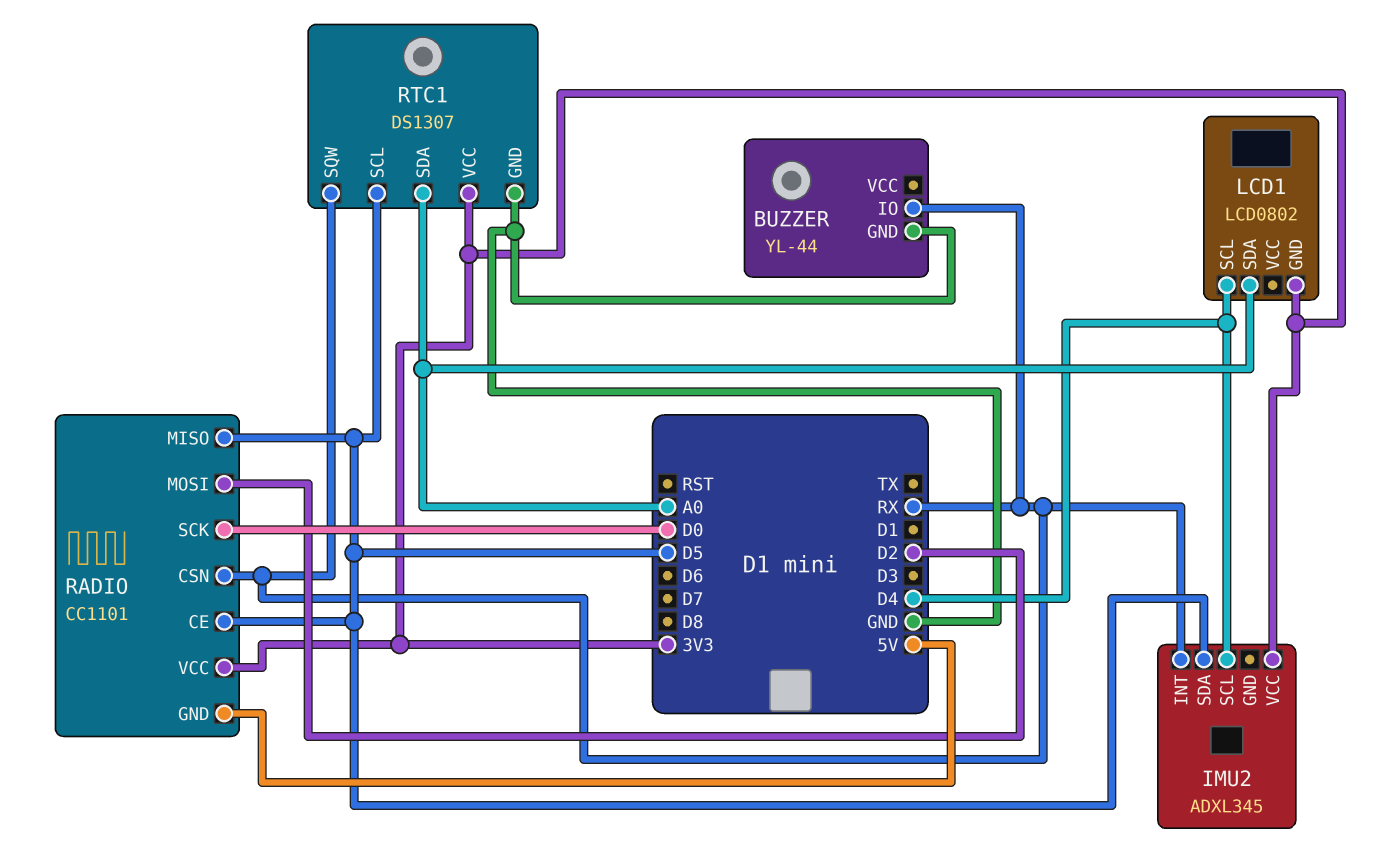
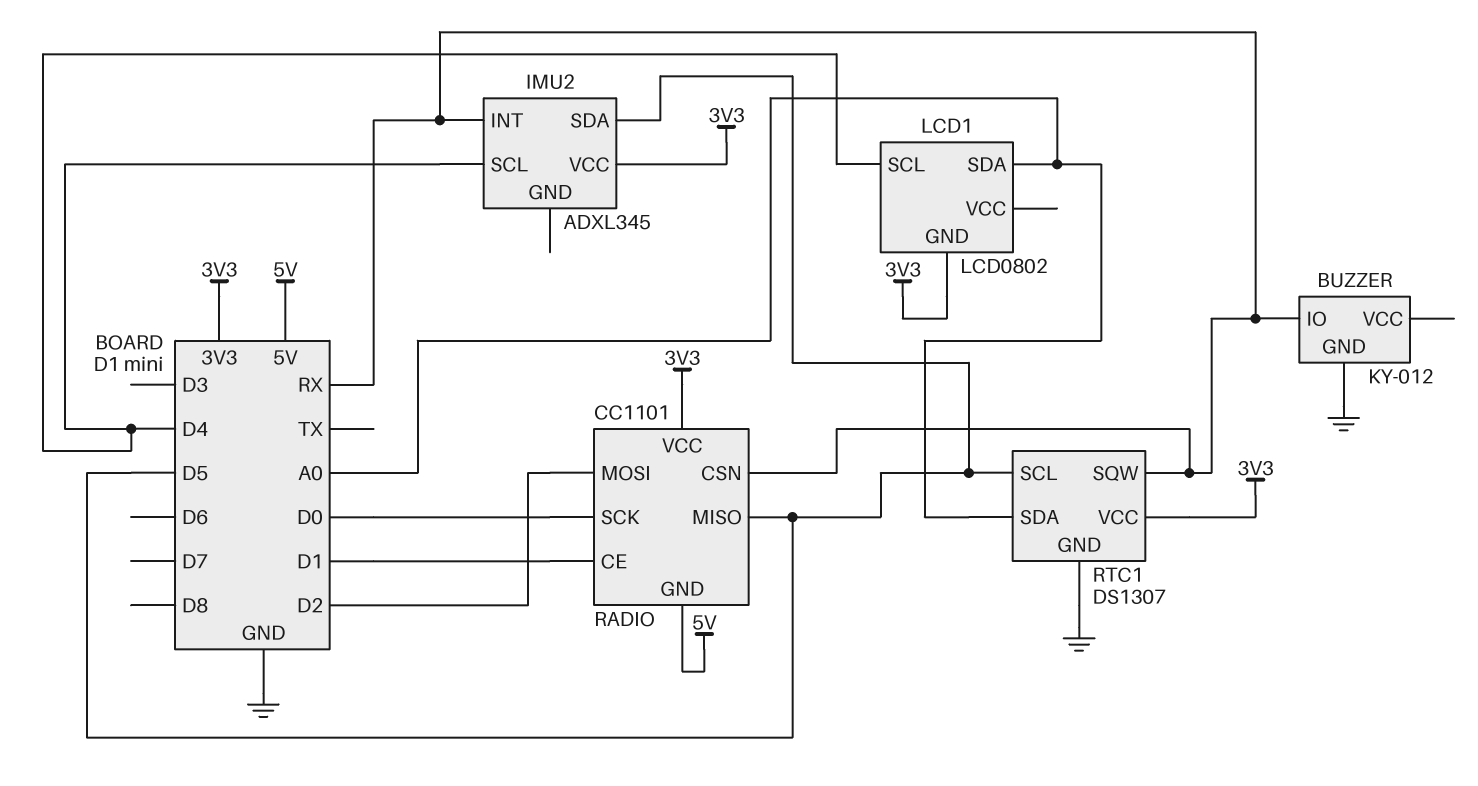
BUZZER: YL-44 -> KY-012
RADIO pin CE: D5 -> D1

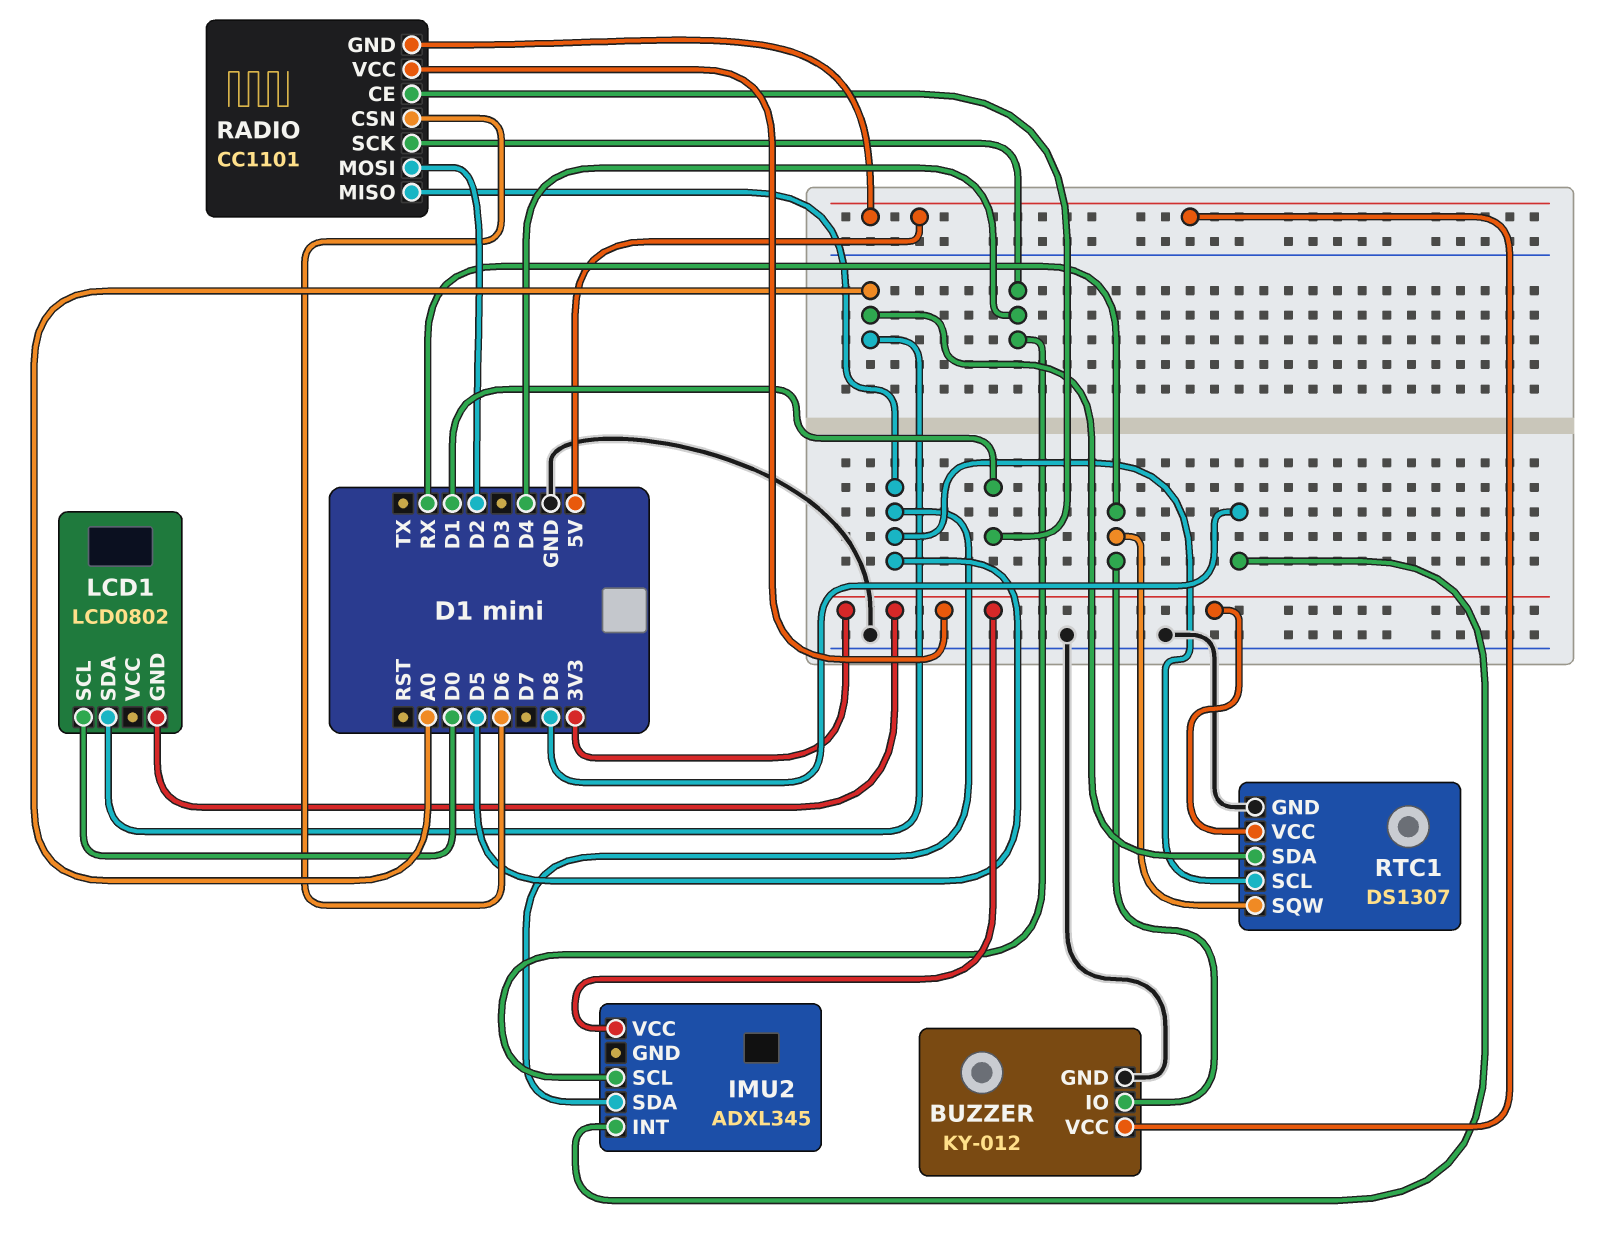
BUZZER pin VCC: none -> 5V
IMU2 pin INT: RX -> D8
LCD1 pin SCL: D4 -> D0
RADIO pin CSN: RX -> D6
RADIO pin SCK: D0 -> D4

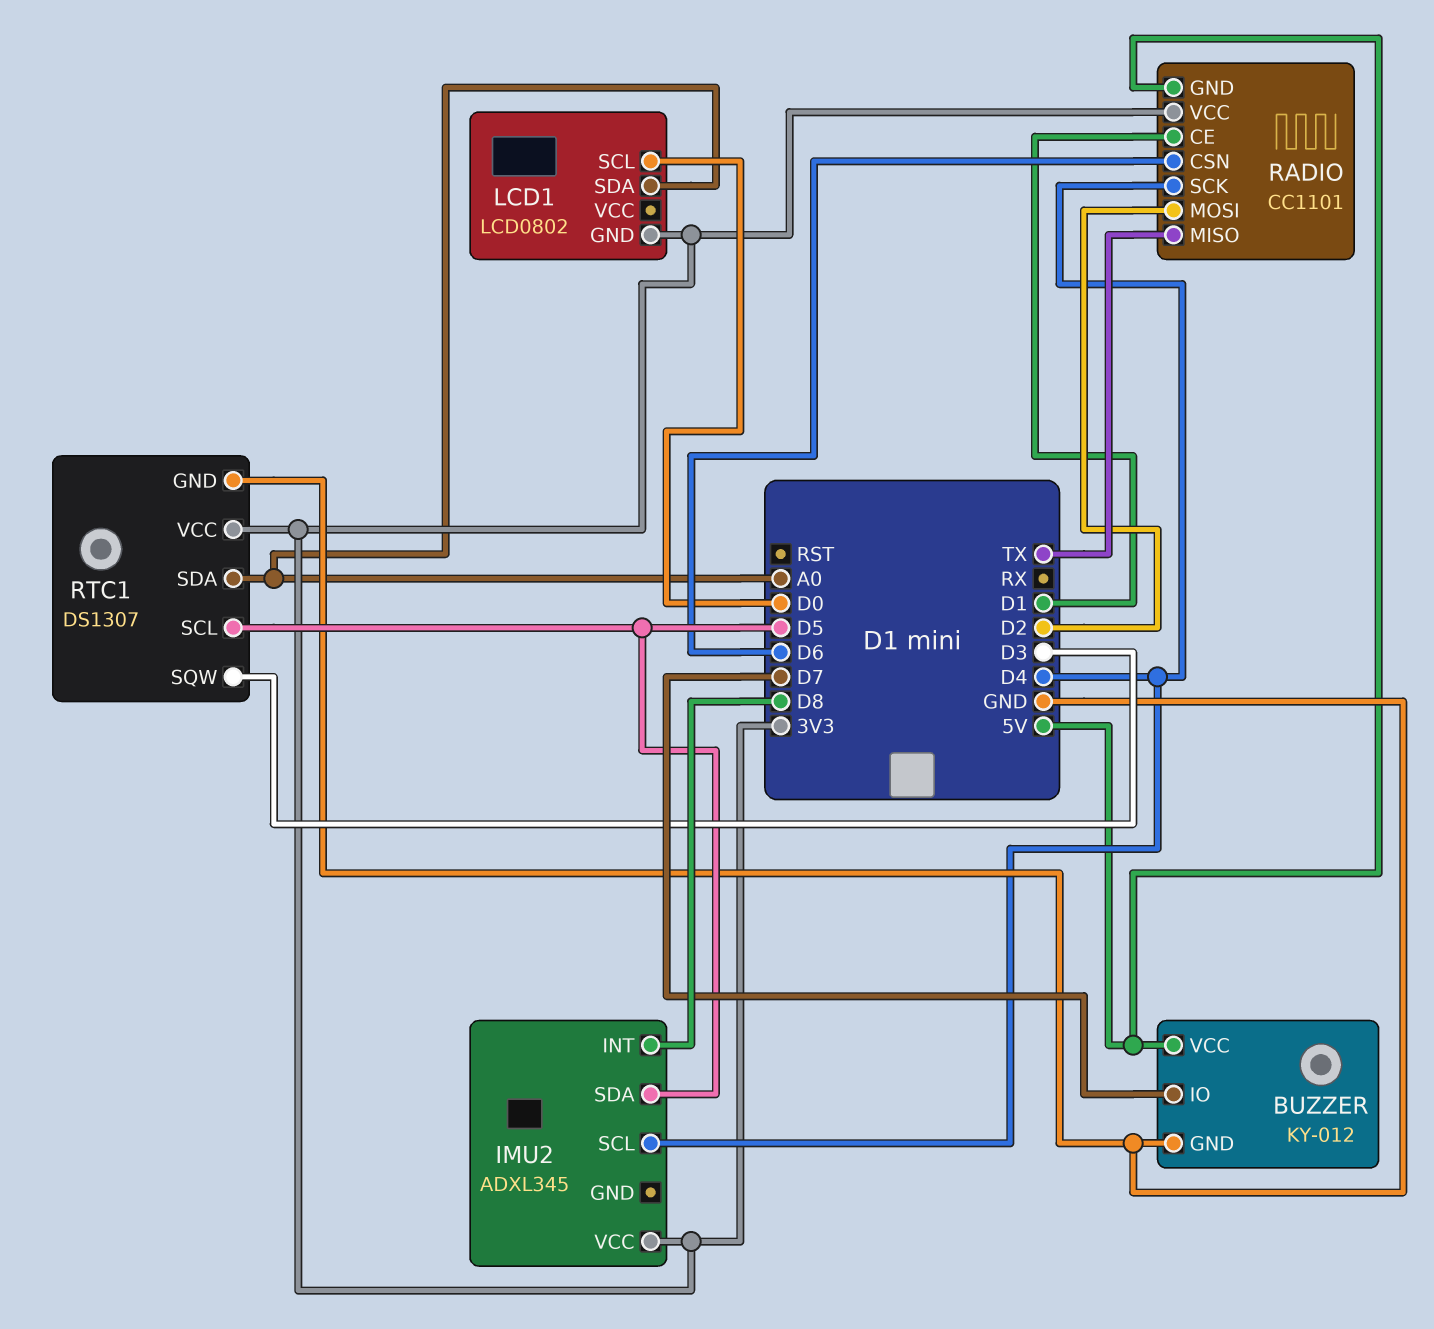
BUZZER pin IO: RX -> D7
RADIO pin MISO: D5 -> TX
RTC1 pin SQW: RX -> D3

